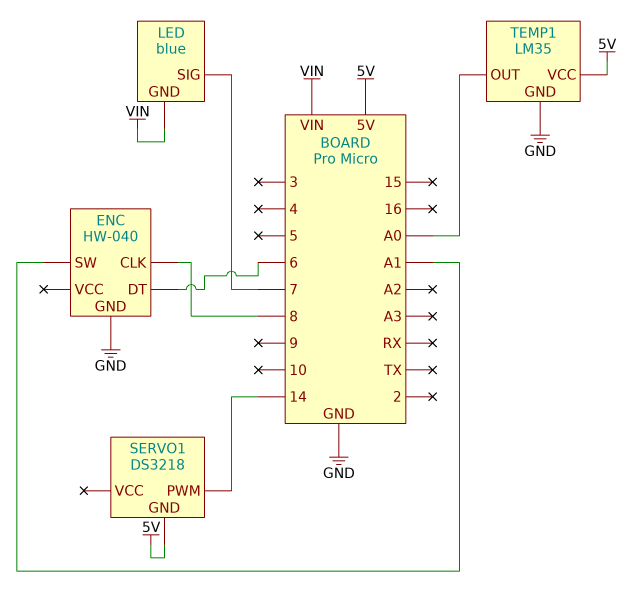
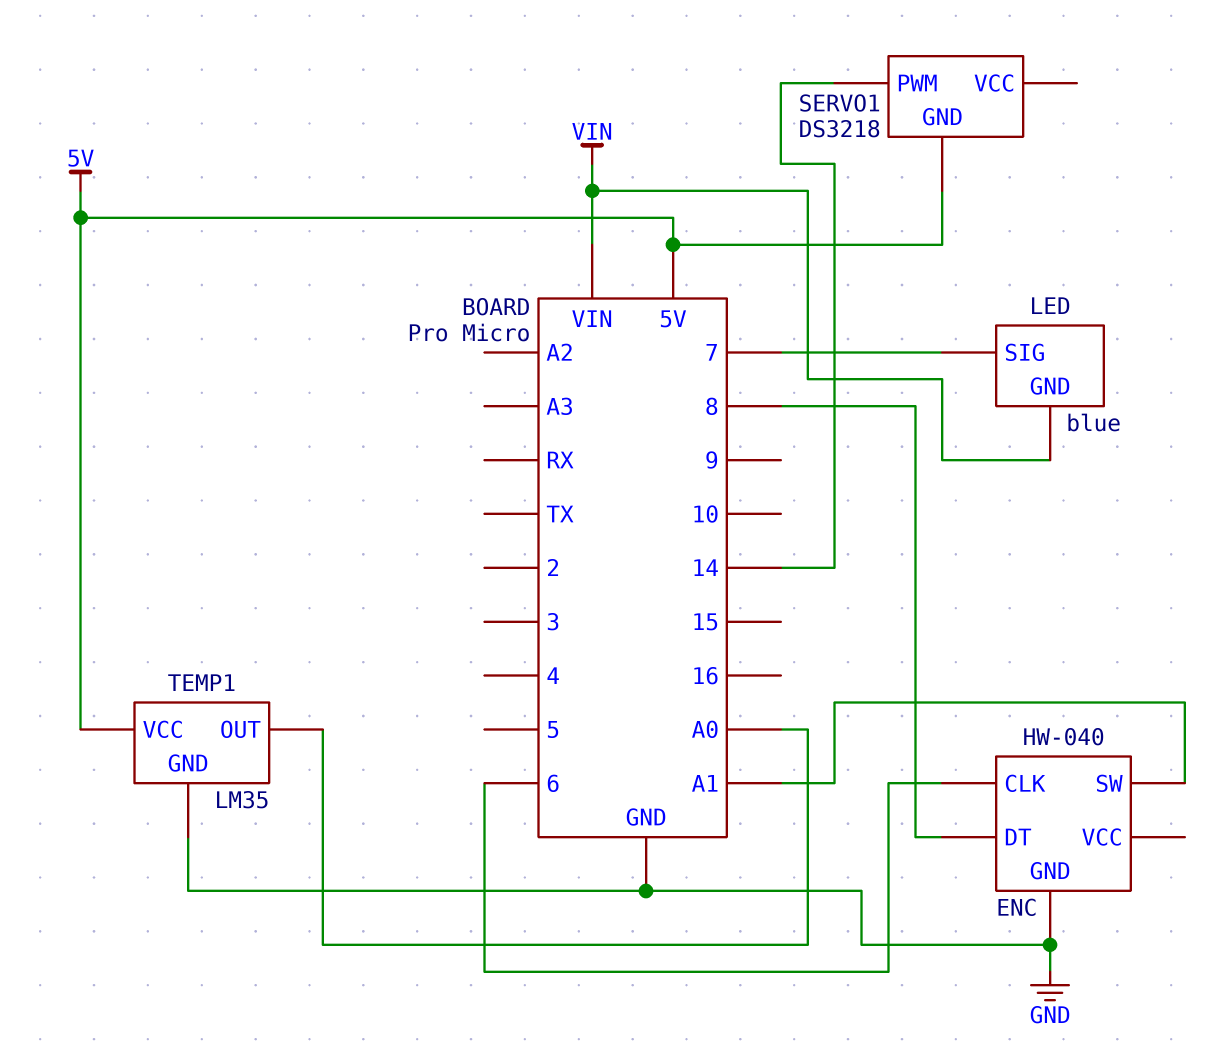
ENC pin CLK: 8 -> 6
ENC pin DT: 6 -> 8

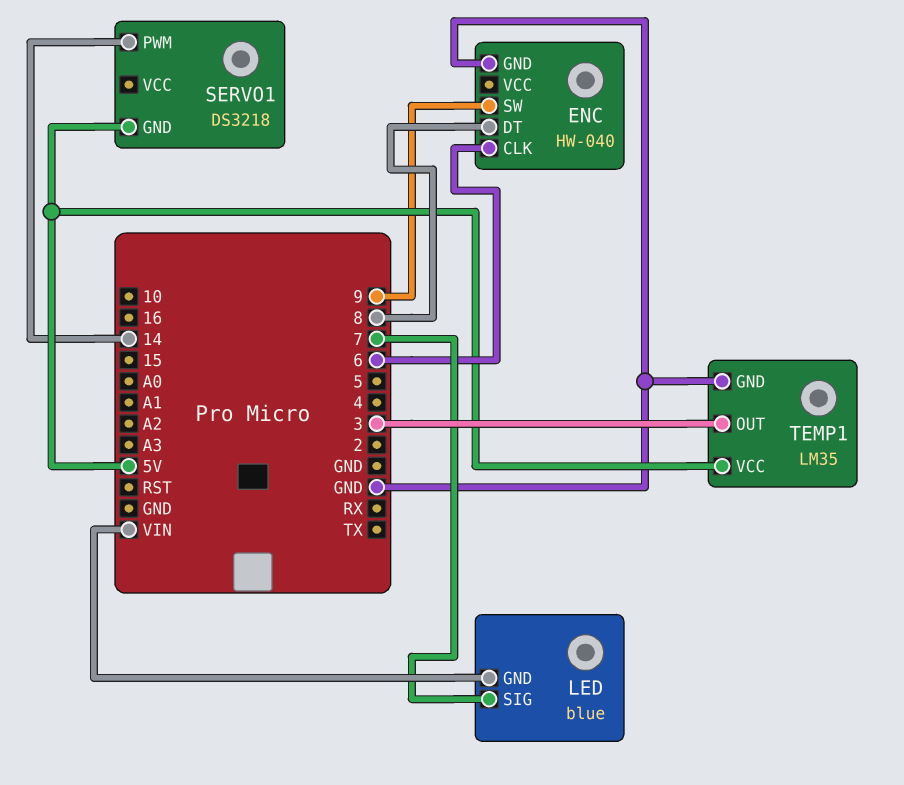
ENC pin SW: A1 -> 9
TEMP1 pin OUT: A0 -> 3

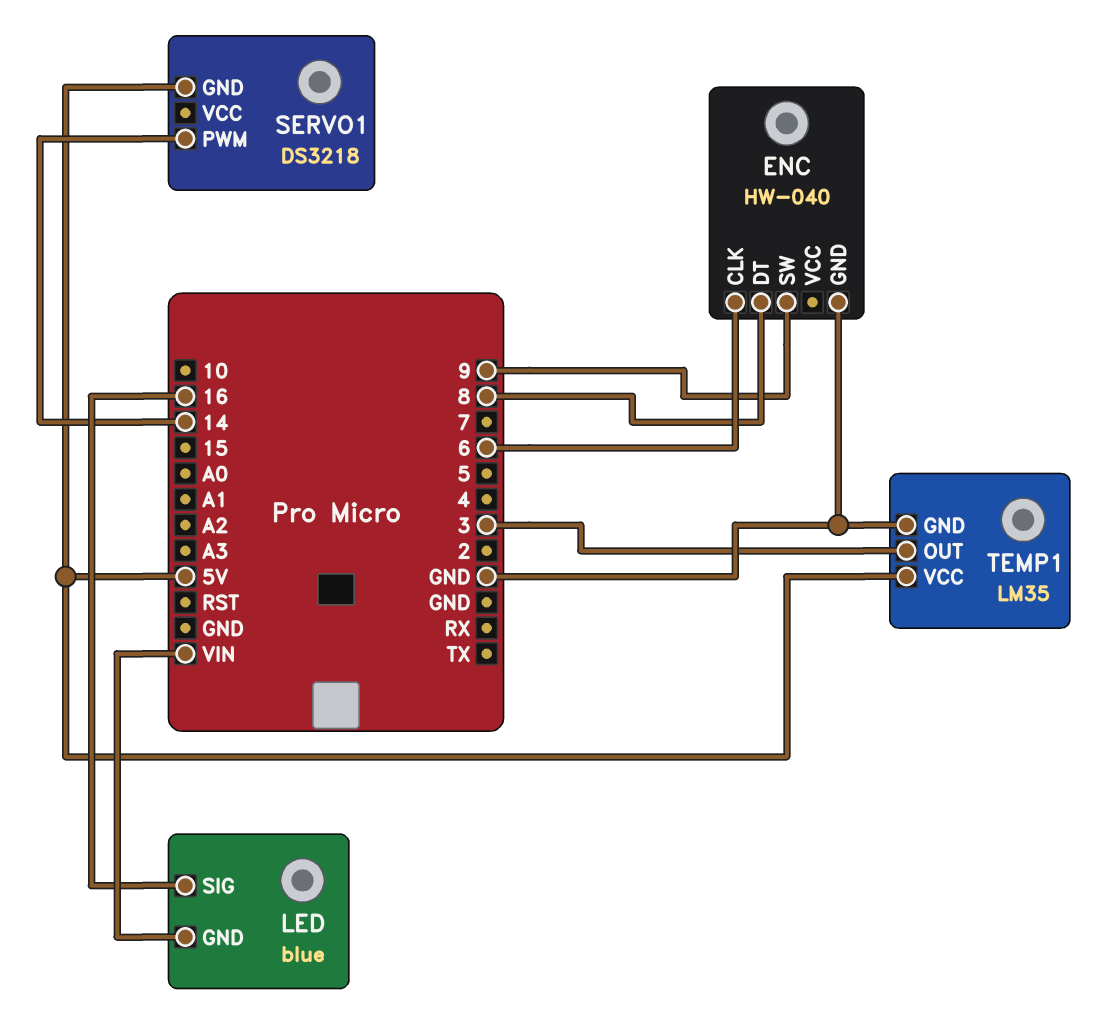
LED pin SIG: 7 -> 16

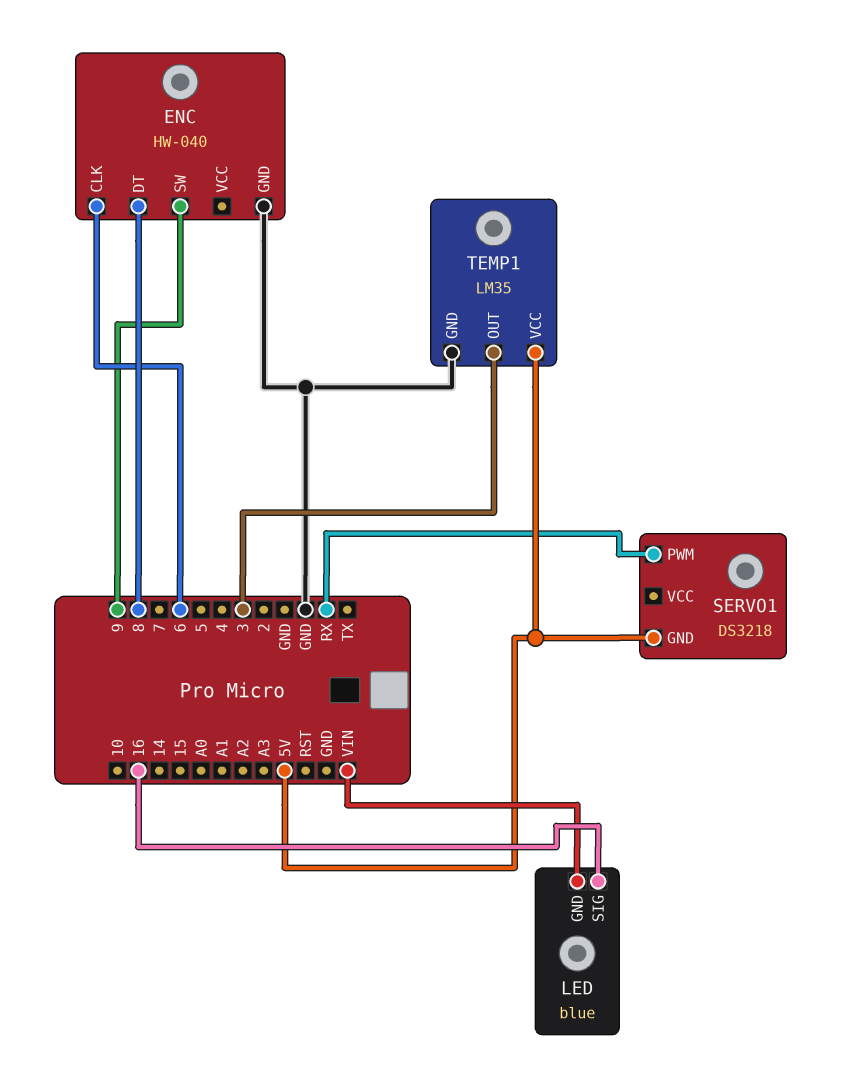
SERVO1 pin PWM: 14 -> RX

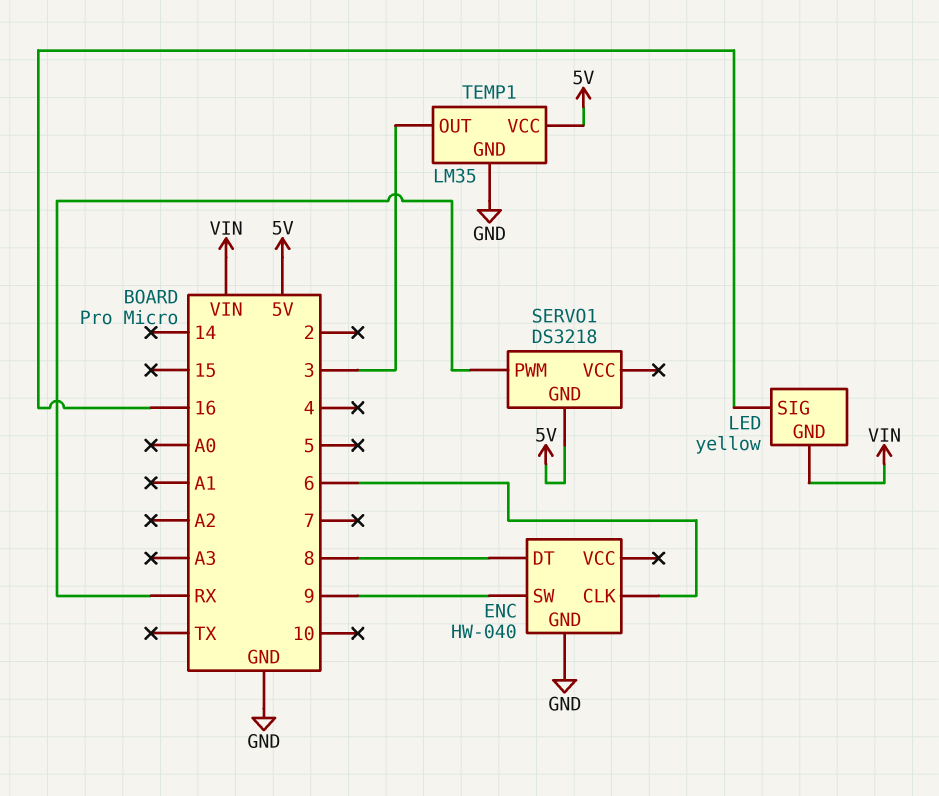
LED: blue -> yellow

